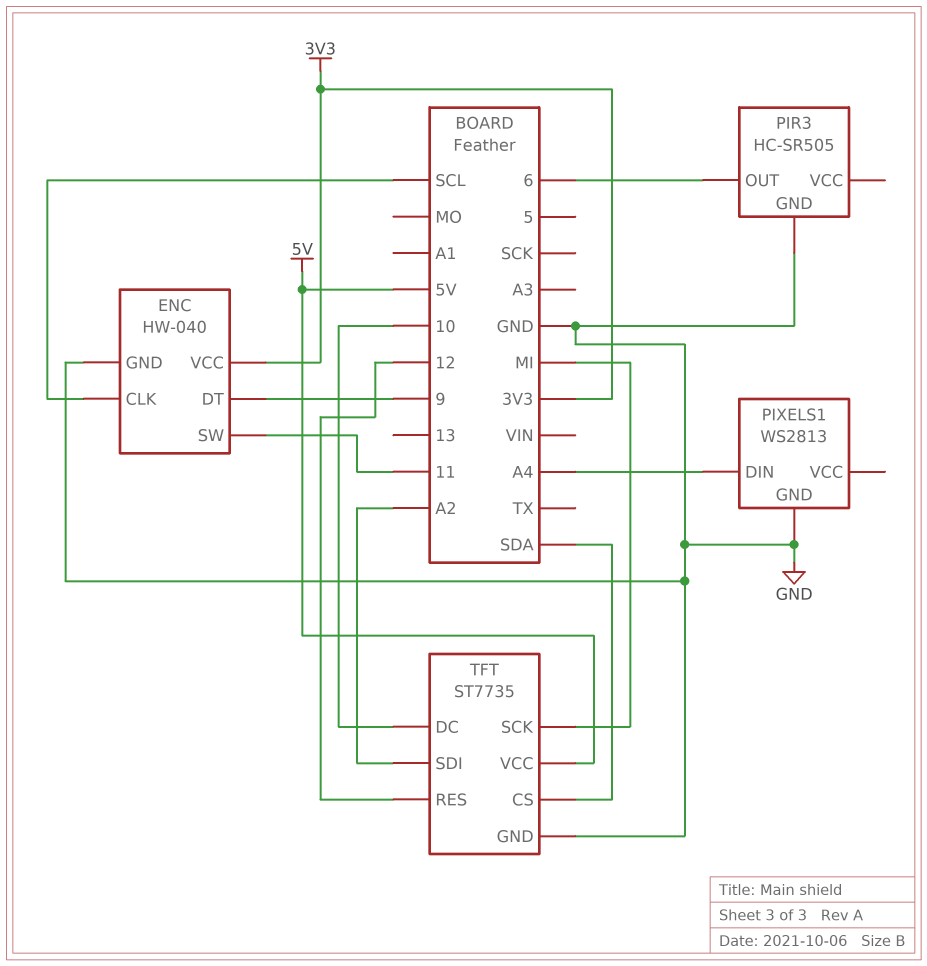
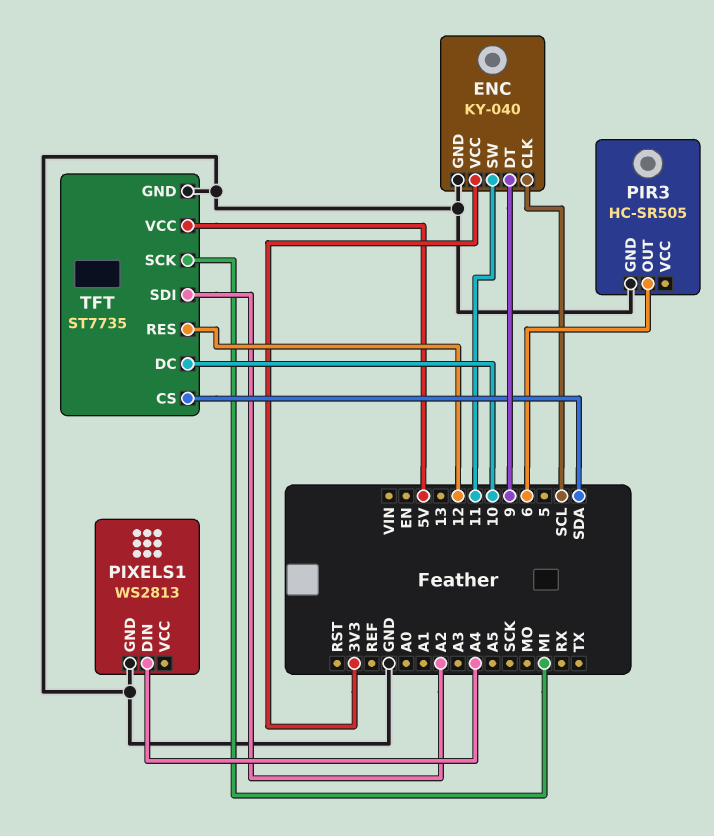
ENC: HW-040 -> KY-040

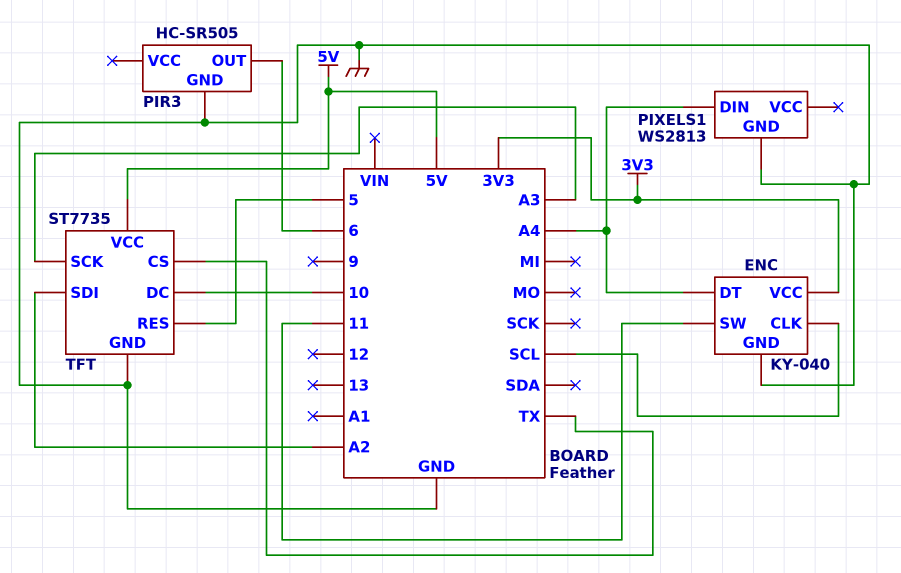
ENC pin DT: 9 -> A4
TFT pin CS: SDA -> TX
TFT pin RES: 12 -> 5
TFT pin SCK: MI -> A3

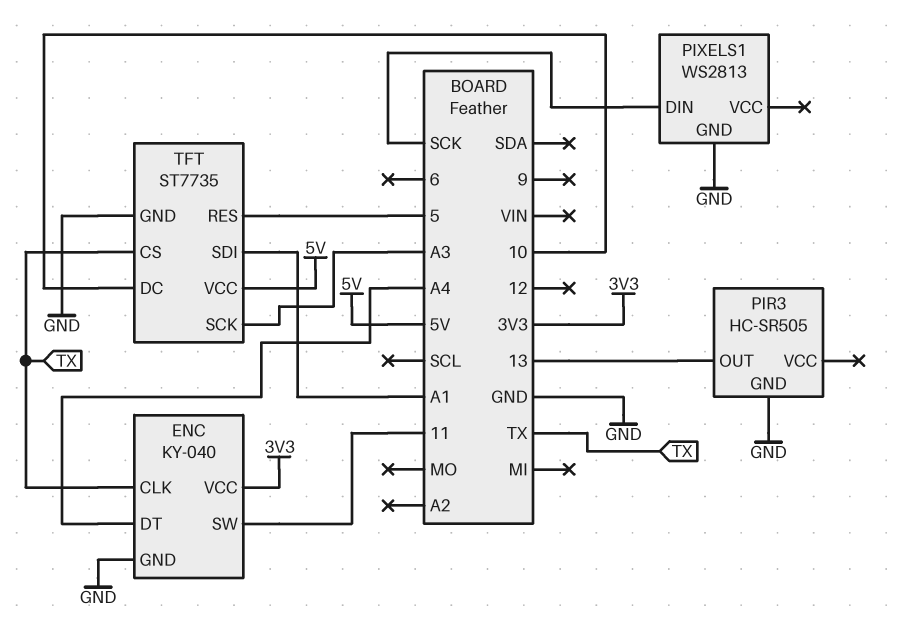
ENC pin CLK: SCL -> TX
PIR3 pin OUT: 6 -> 13
PIXELS1 pin DIN: A4 -> SCK
TFT pin SDI: A2 -> A1

